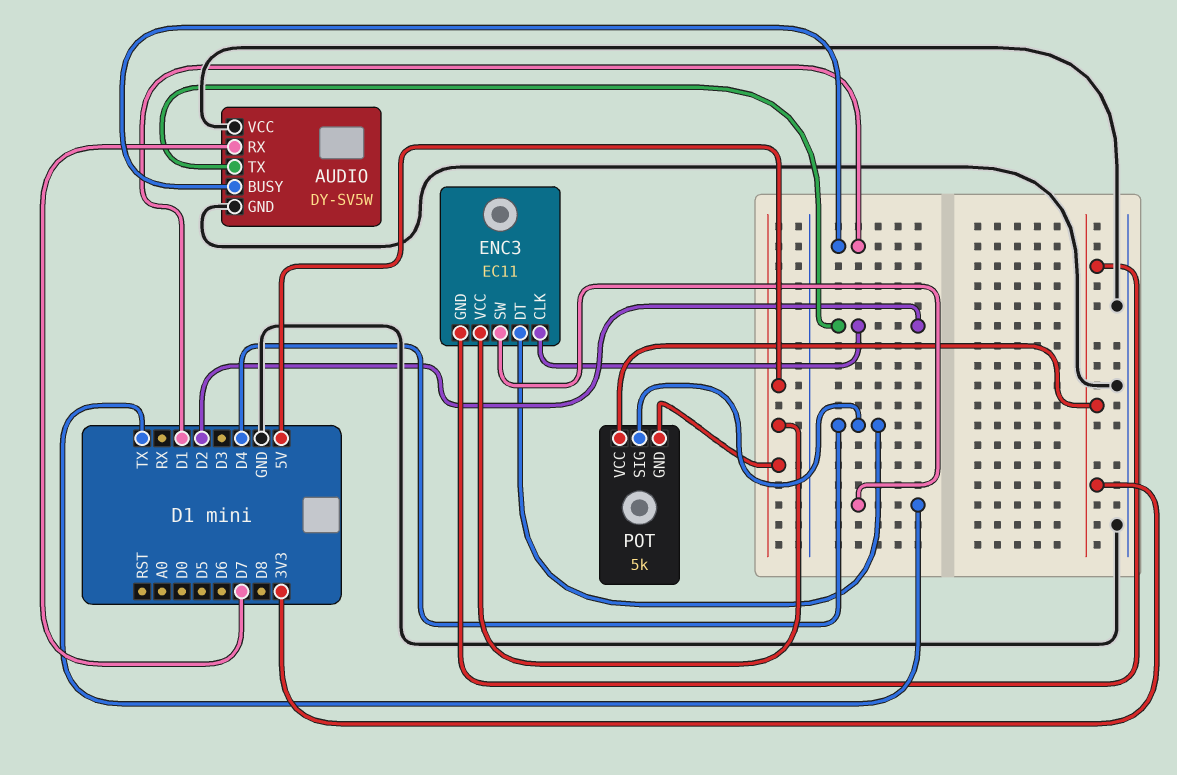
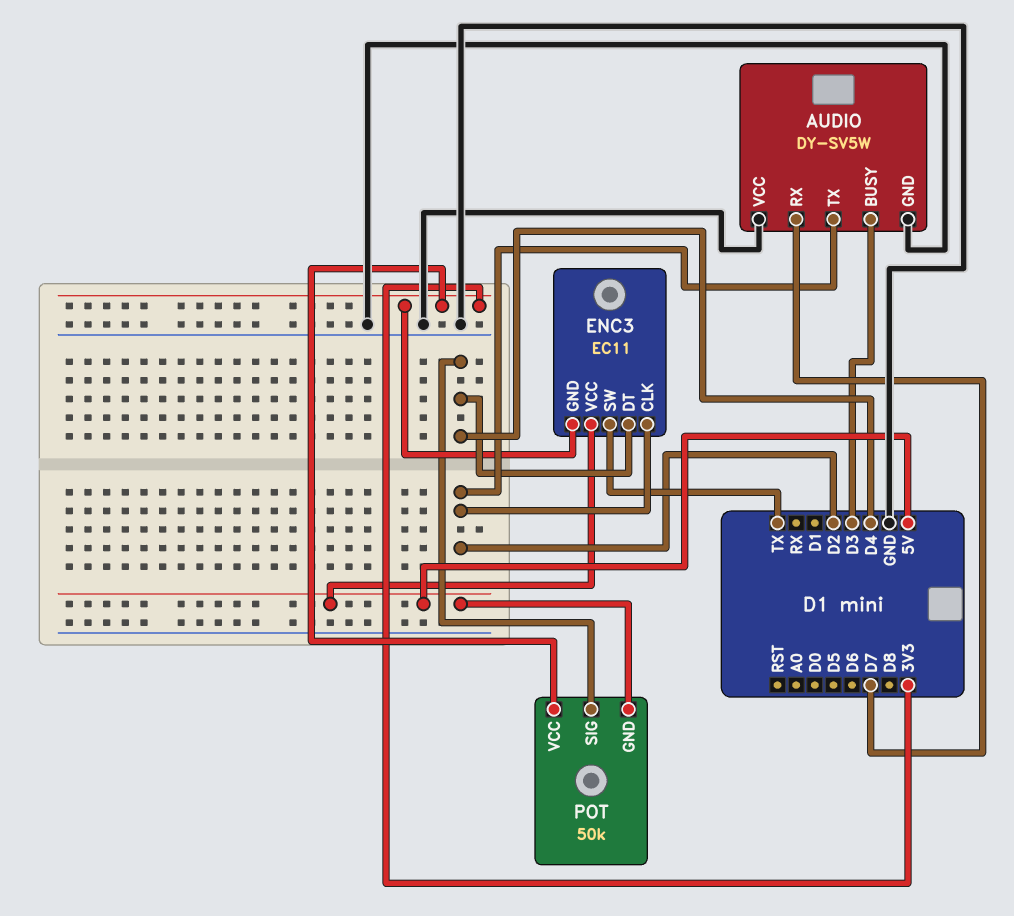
AUDIO pin BUSY: D1 -> D3
POT: 5k -> 50k

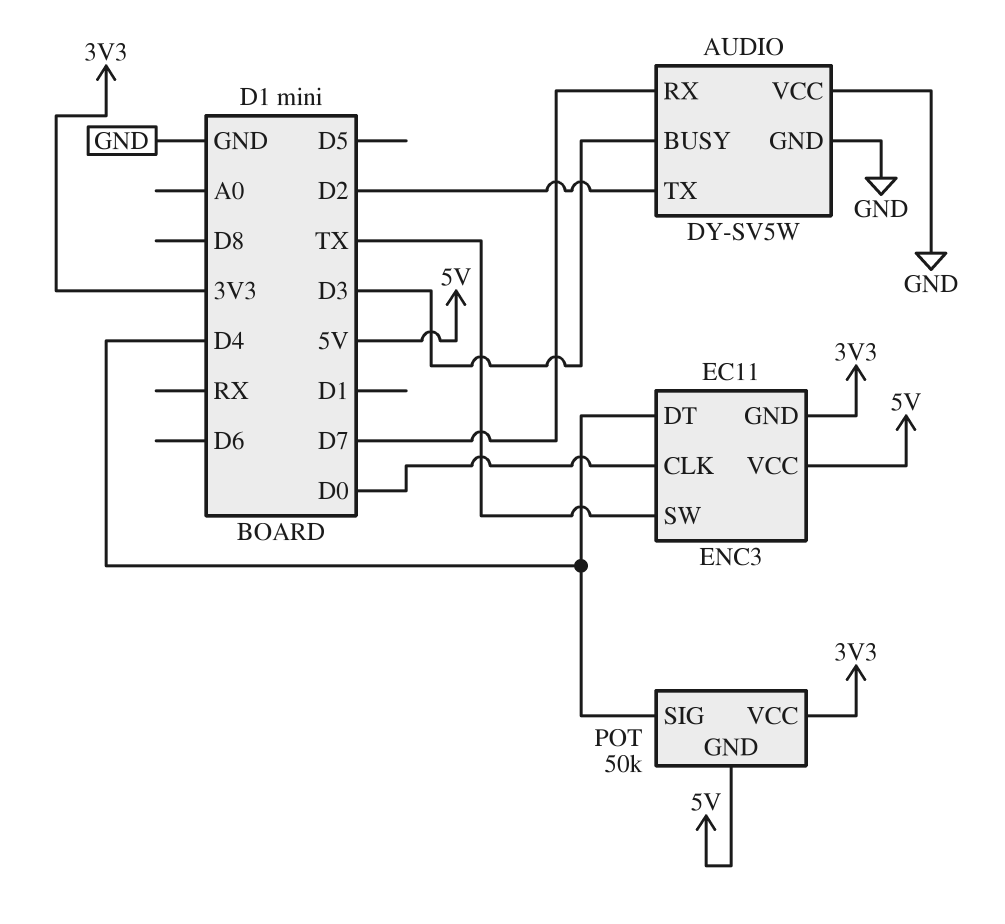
ENC3 pin CLK: D2 -> D0

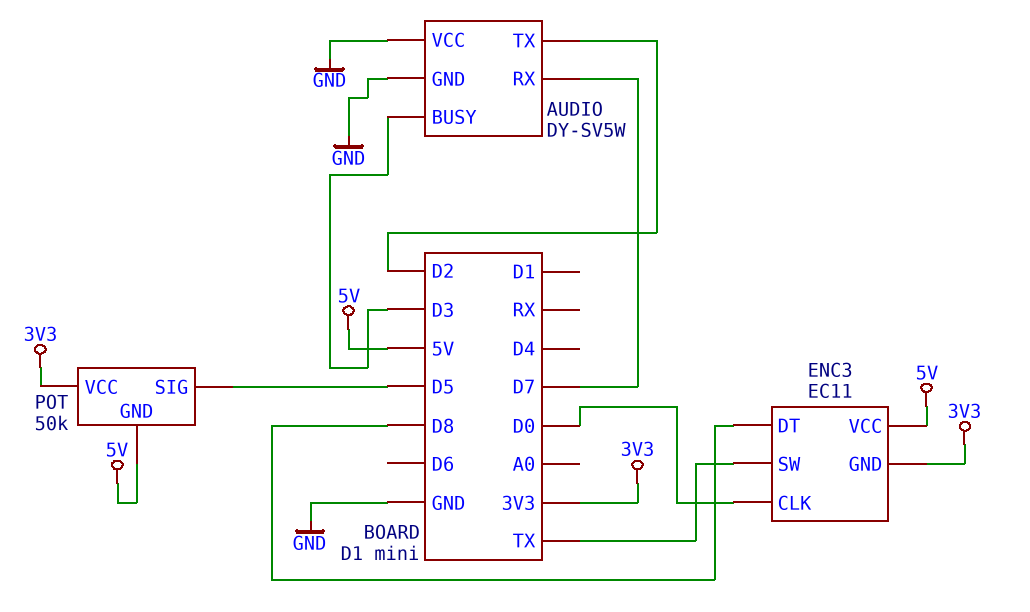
ENC3 pin DT: D4 -> D8
POT pin SIG: D4 -> D5

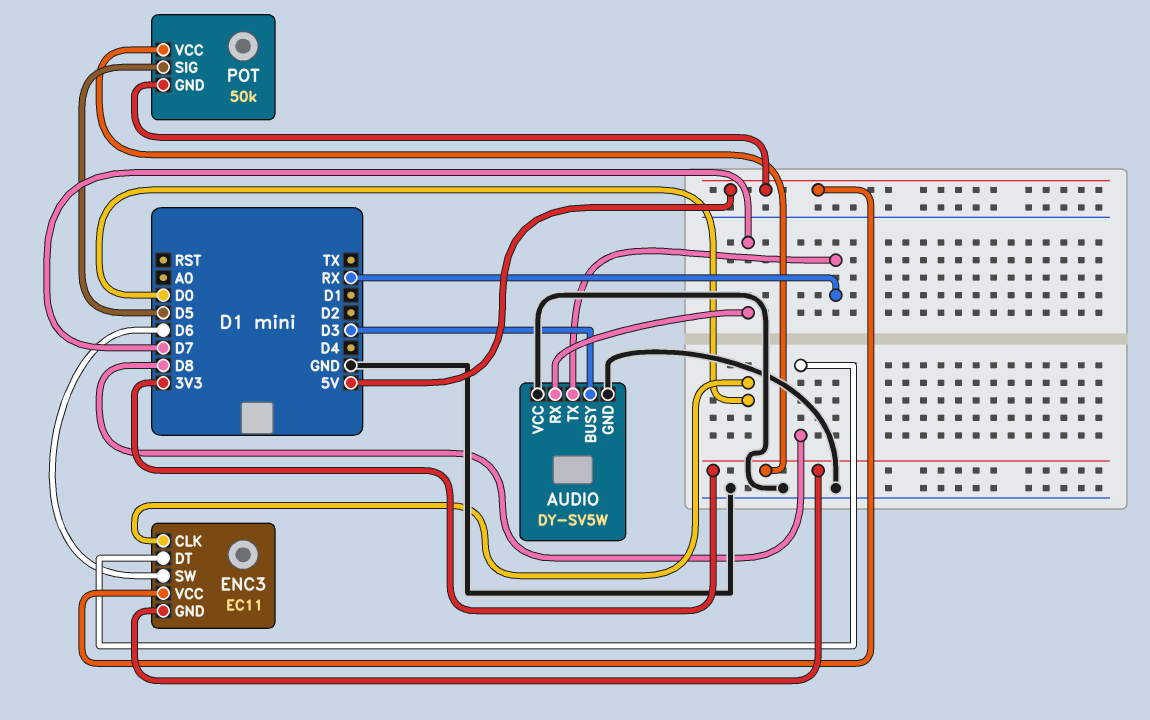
AUDIO pin TX: D2 -> RX
ENC3 pin SW: TX -> D6

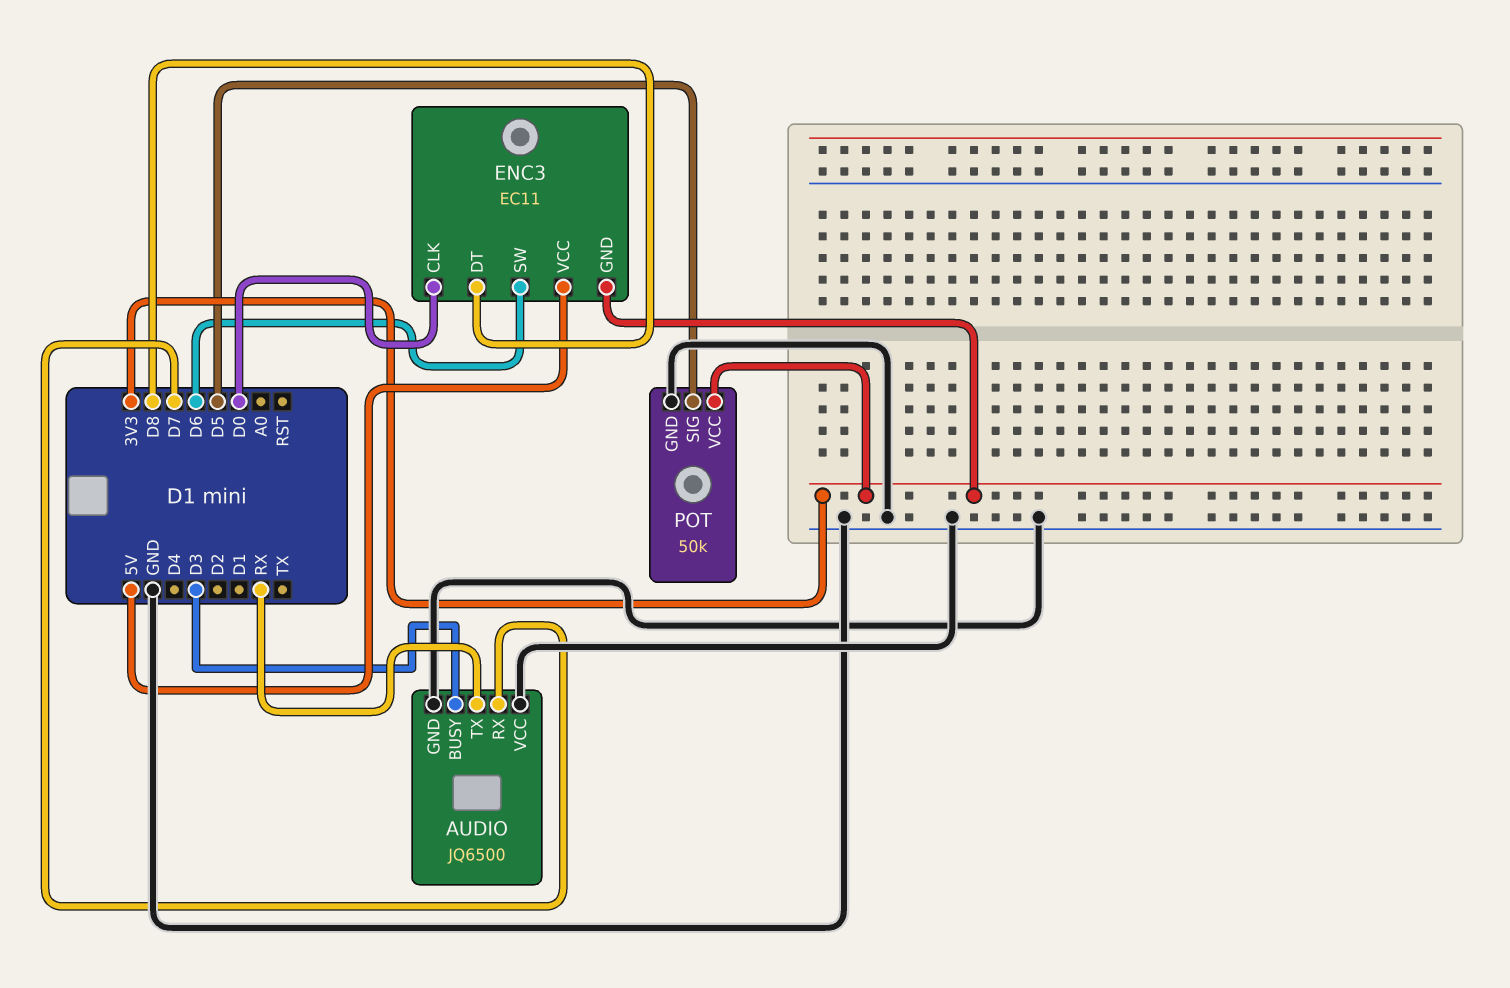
AUDIO: DY-SV5W -> JQ6500
POT pin GND: 5V -> GND

